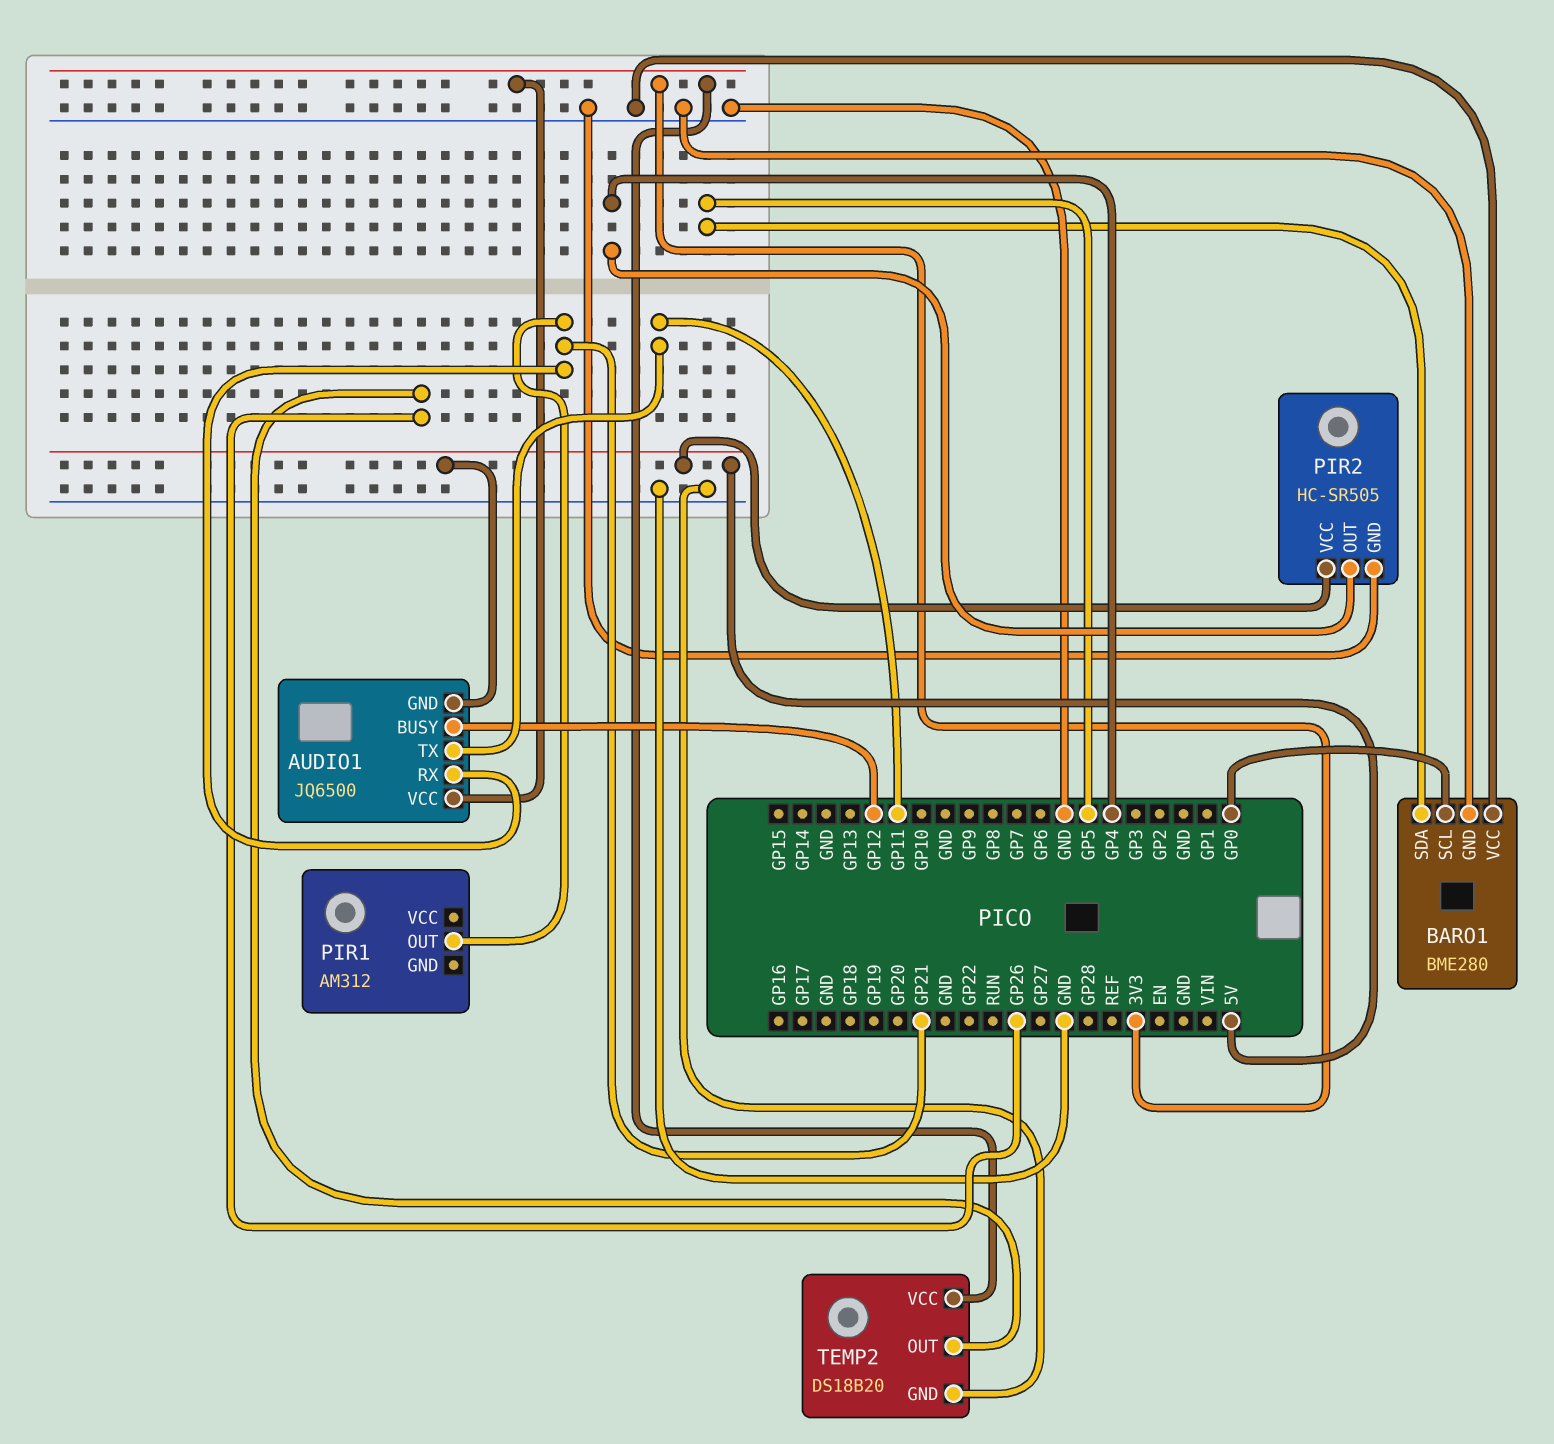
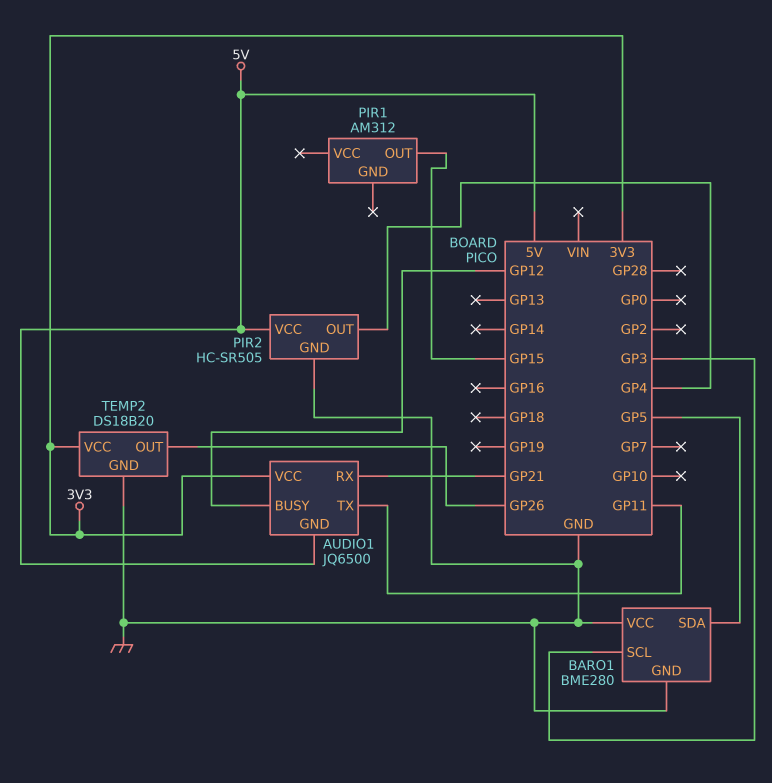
BARO1 pin SCL: GP0 -> GP3
PIR1 pin OUT: GP21 -> GP15

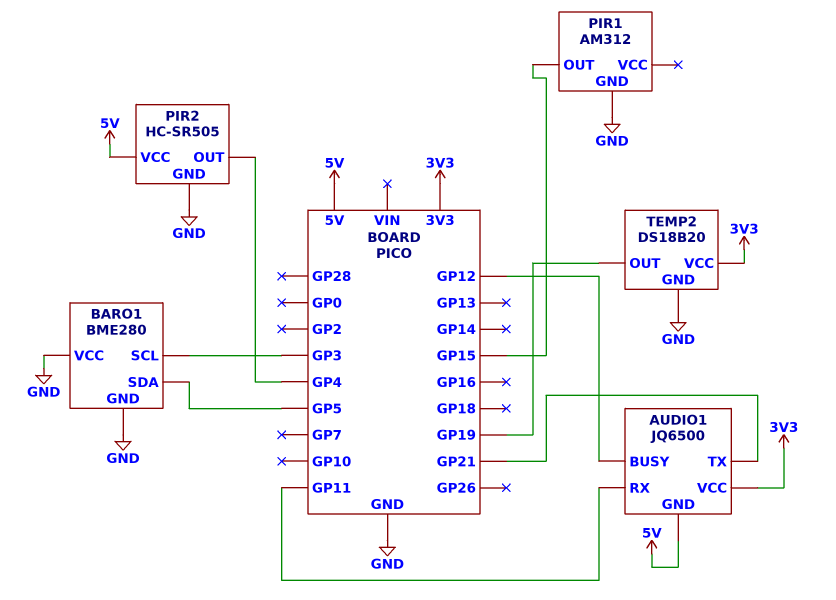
AUDIO1 pin RX: GP21 -> GP11
AUDIO1 pin TX: GP11 -> GP21
PIR1 pin GND: none -> GND
TEMP2 pin OUT: GP26 -> GP19

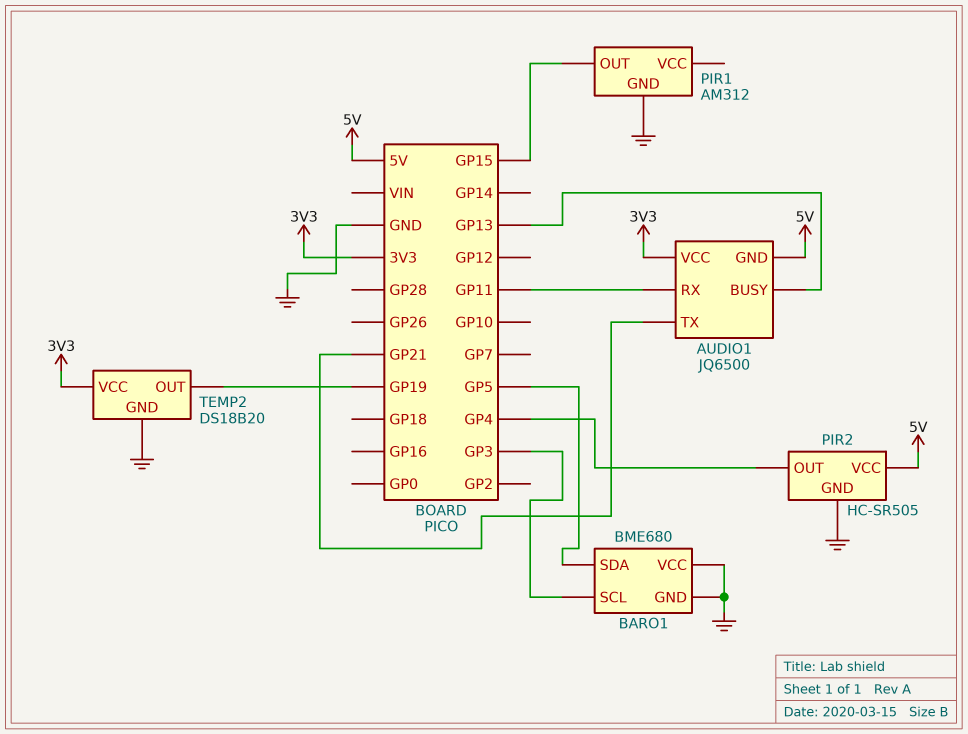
AUDIO1 pin BUSY: GP12 -> GP13
BARO1: BME280 -> BME680

